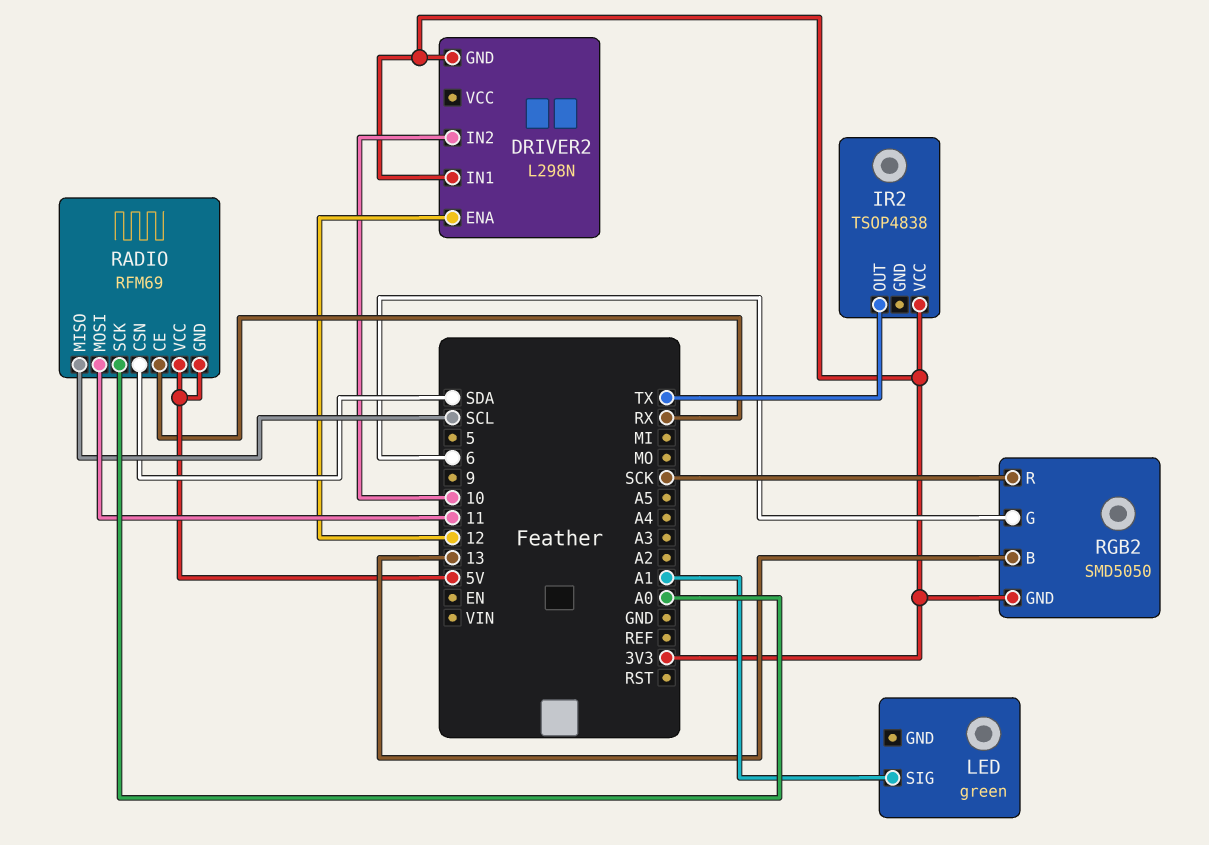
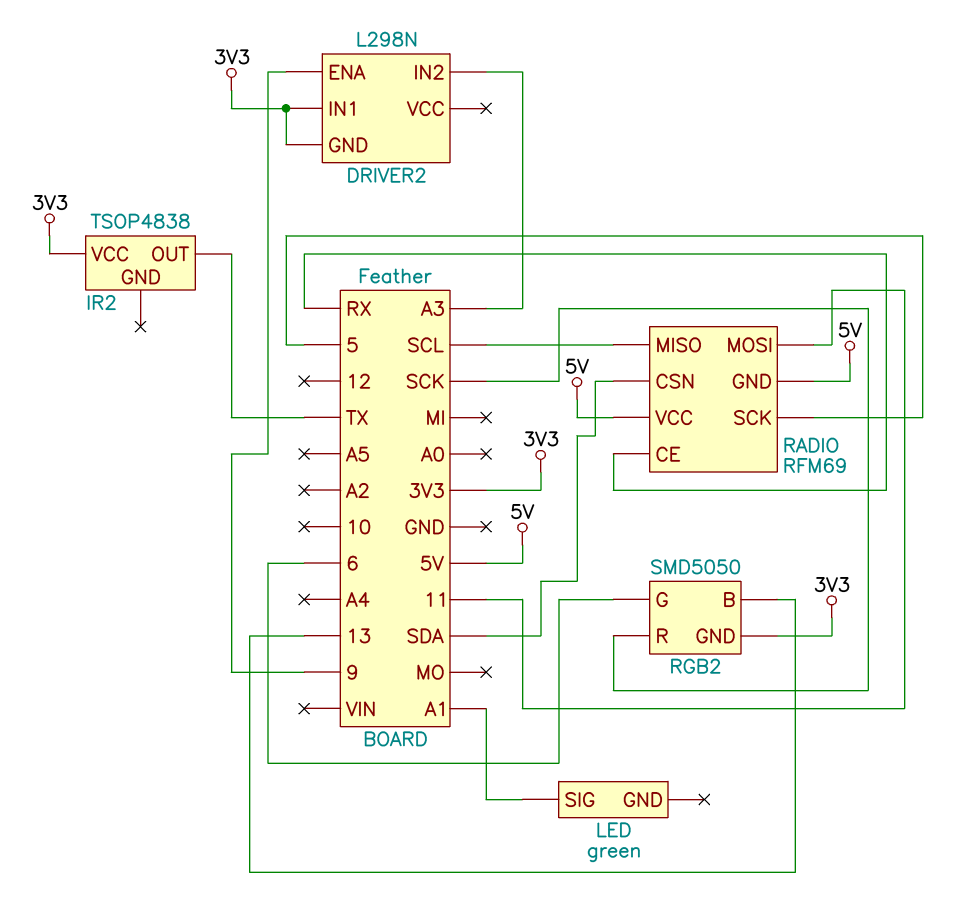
DRIVER2 pin ENA: 12 -> 9
DRIVER2 pin IN2: 10 -> A3
RADIO pin SCK: A0 -> 5

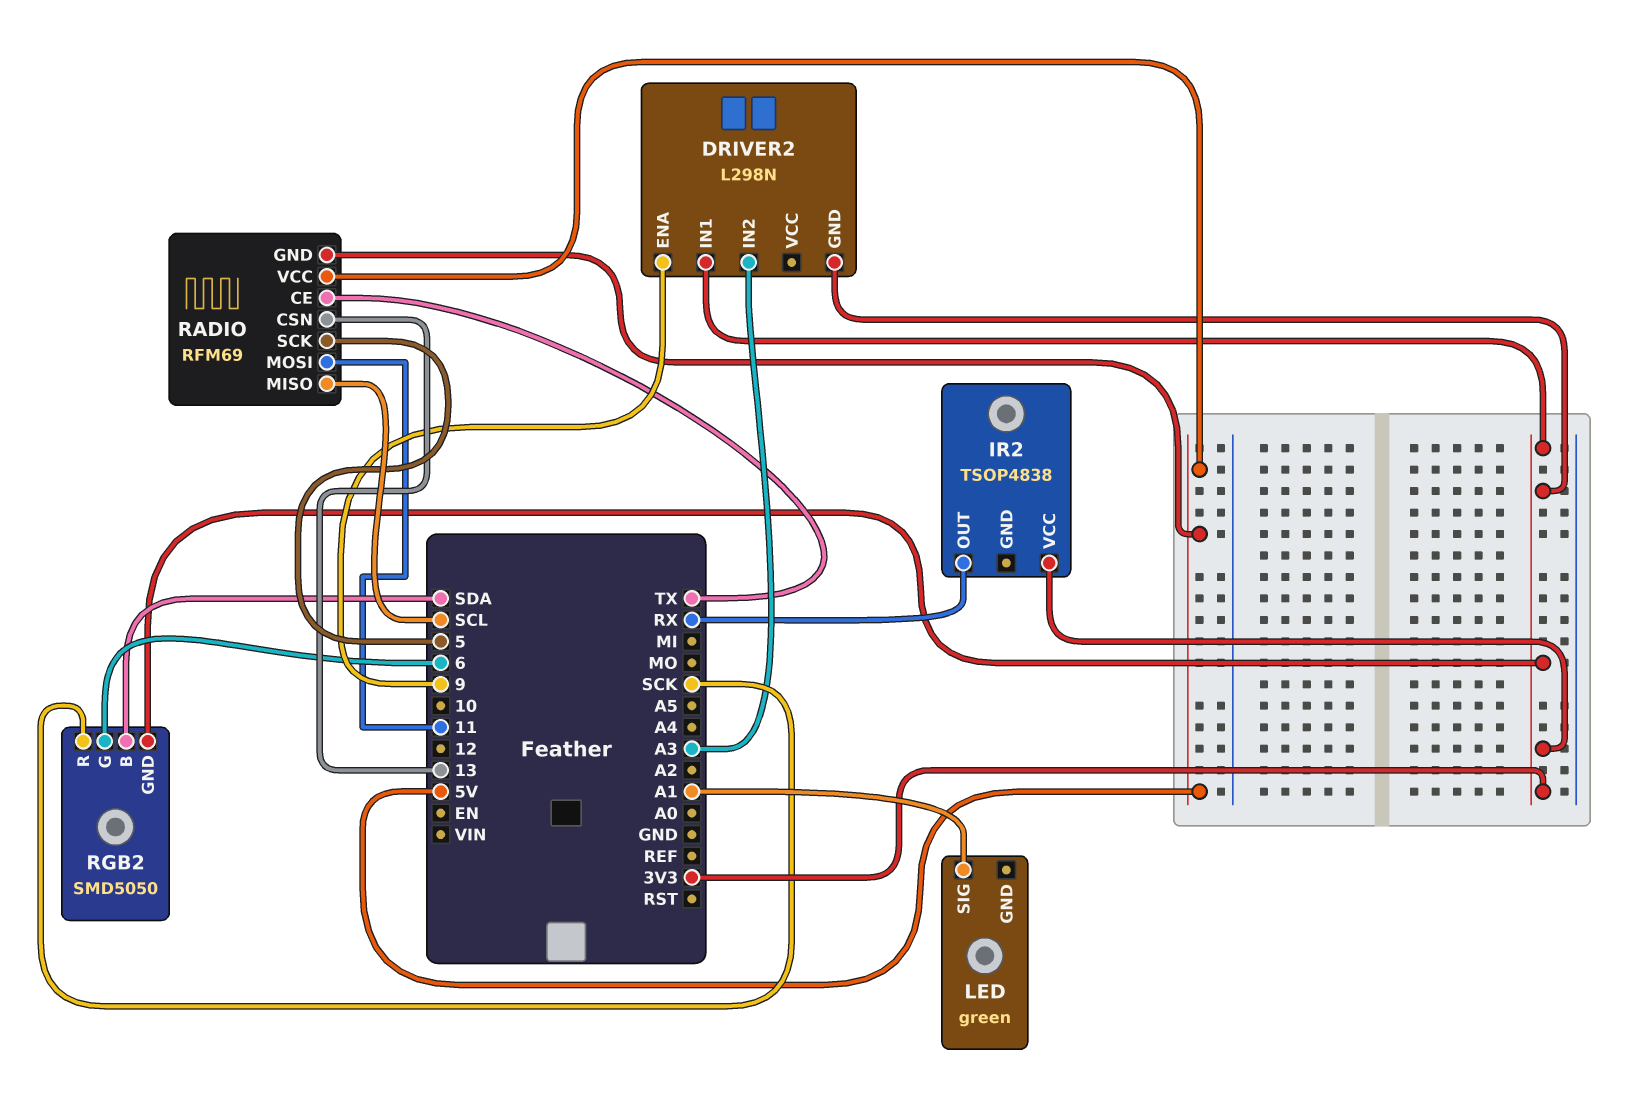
IR2 pin OUT: TX -> RX
RADIO pin CE: RX -> TX
RADIO pin CSN: SDA -> 13
RGB2 pin B: 13 -> SDA

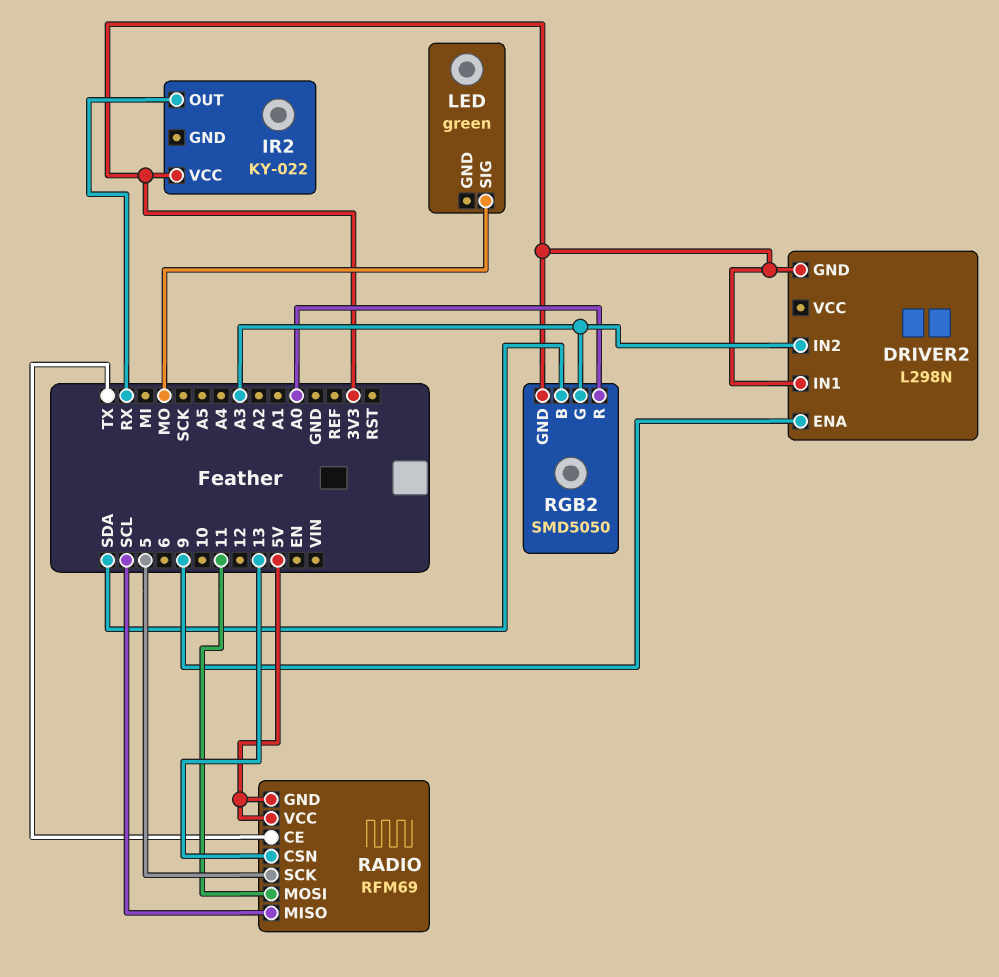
IR2: TSOP4838 -> KY-022
LED pin SIG: A1 -> MO
RGB2 pin G: 6 -> A3
RGB2 pin R: SCK -> A0

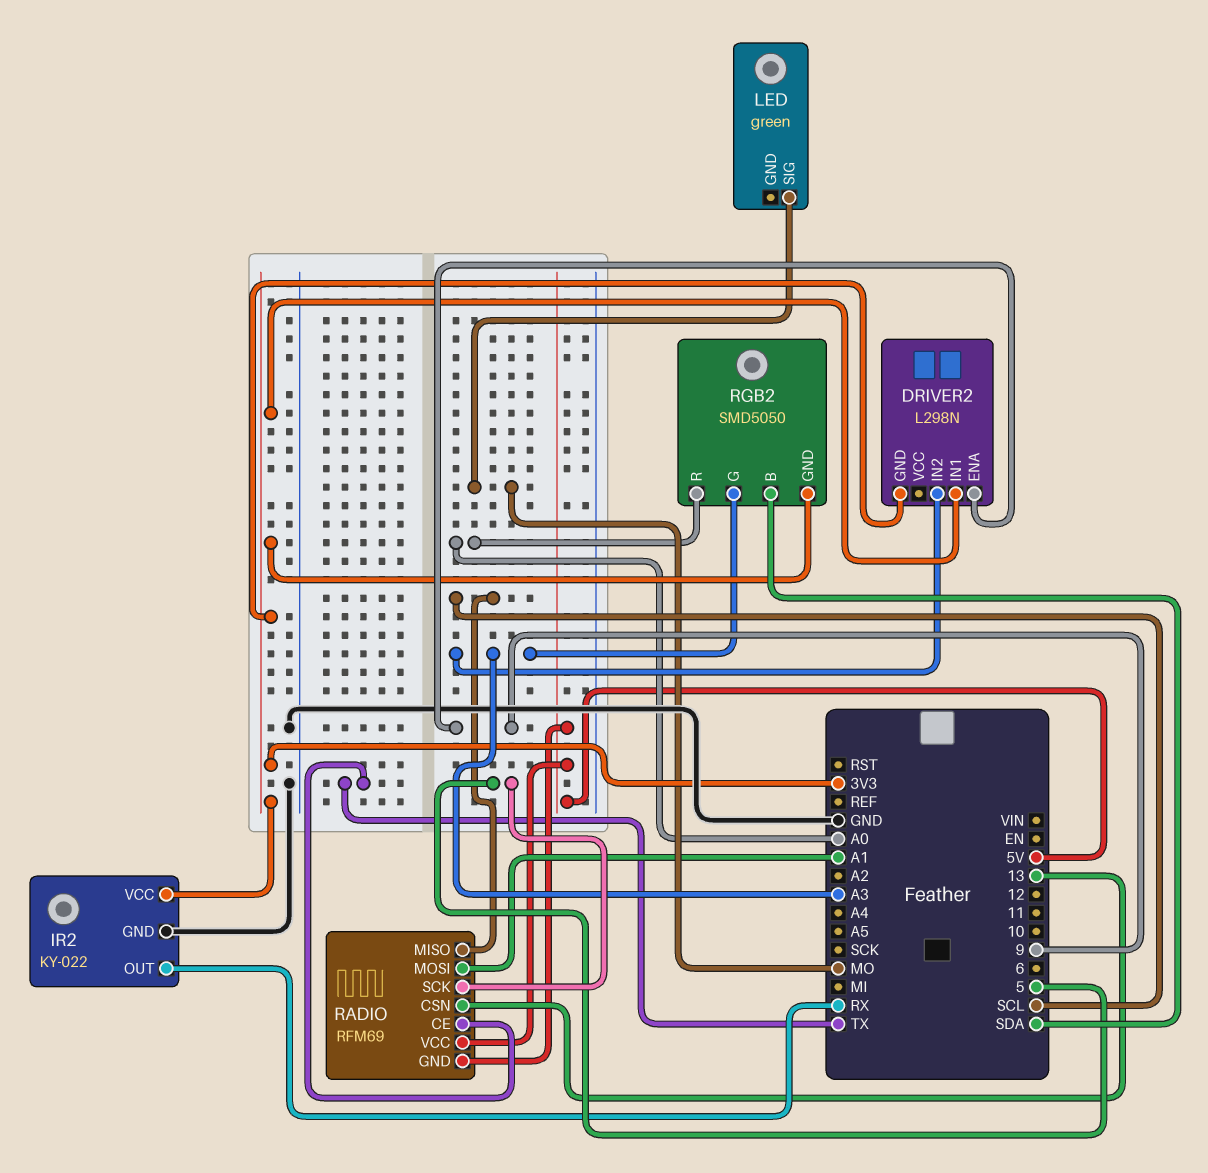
IR2 pin GND: none -> GND
RADIO pin MOSI: 11 -> A1

